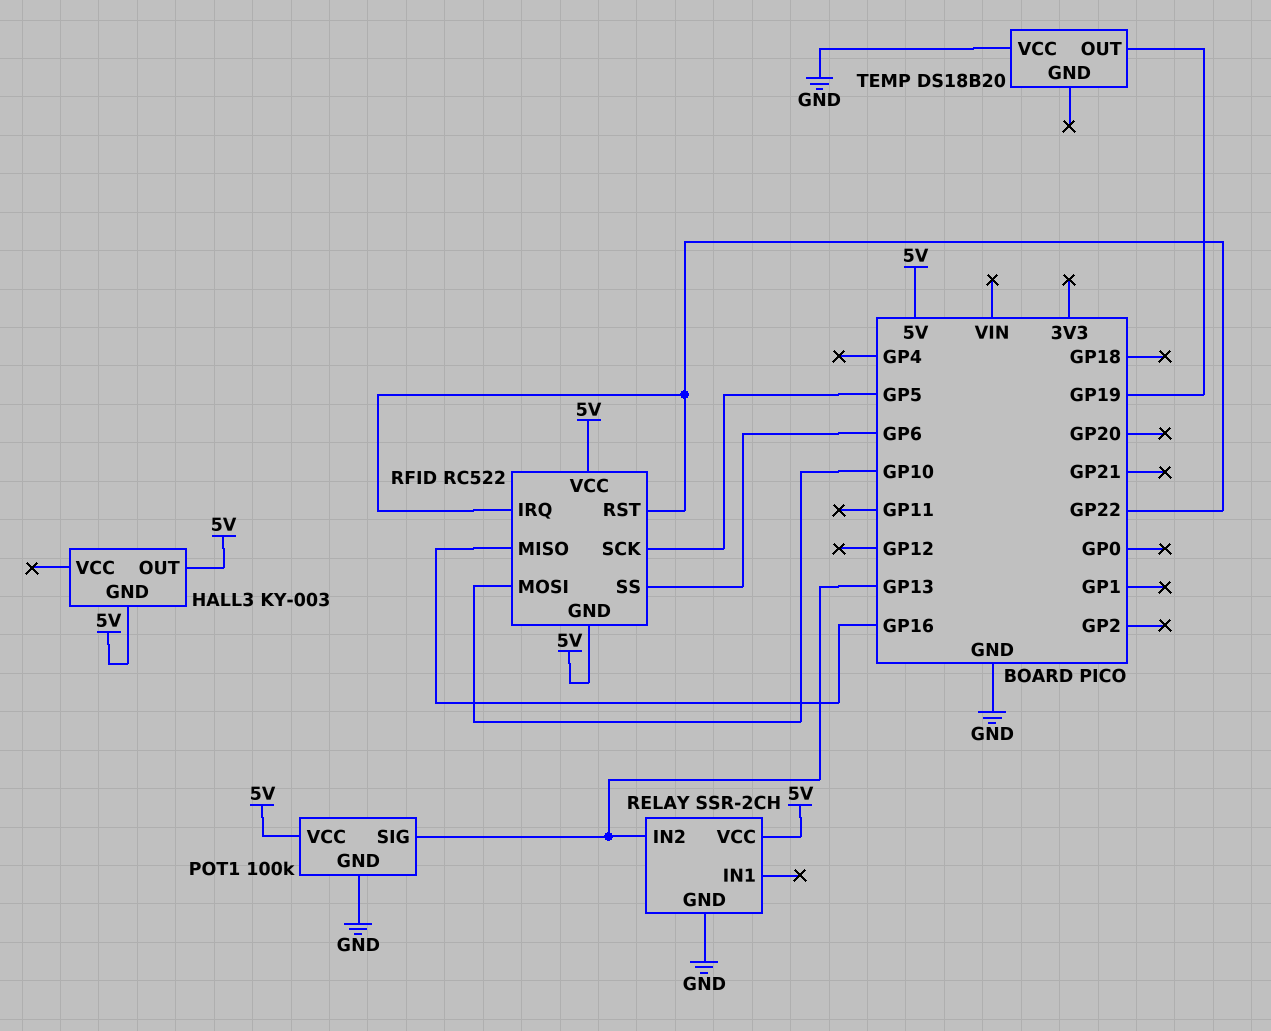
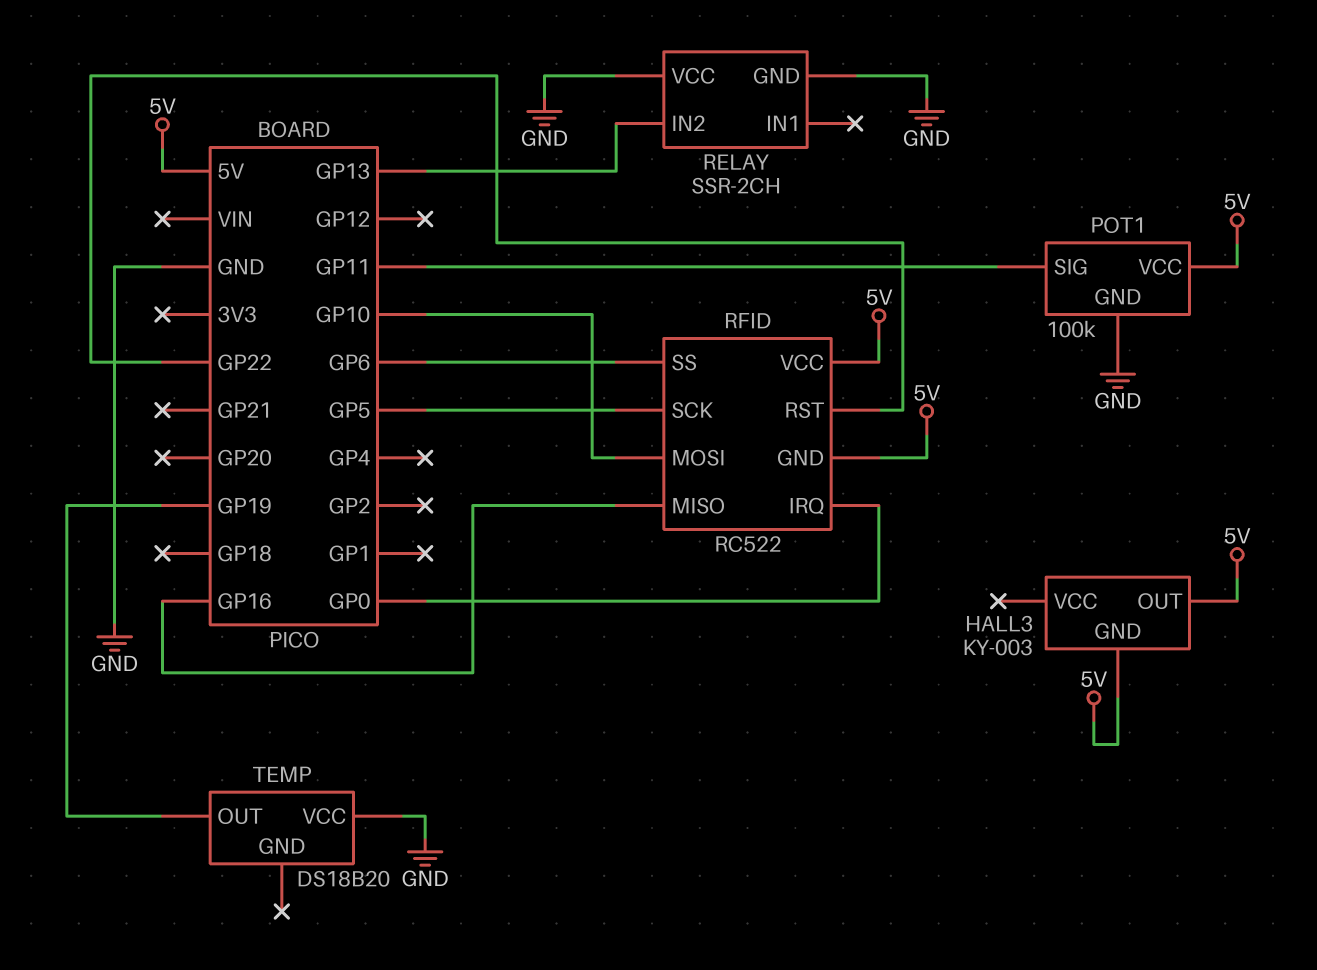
POT1 pin SIG: GP13 -> GP11
RELAY pin VCC: 5V -> GND
RFID pin IRQ: GP22 -> GP0

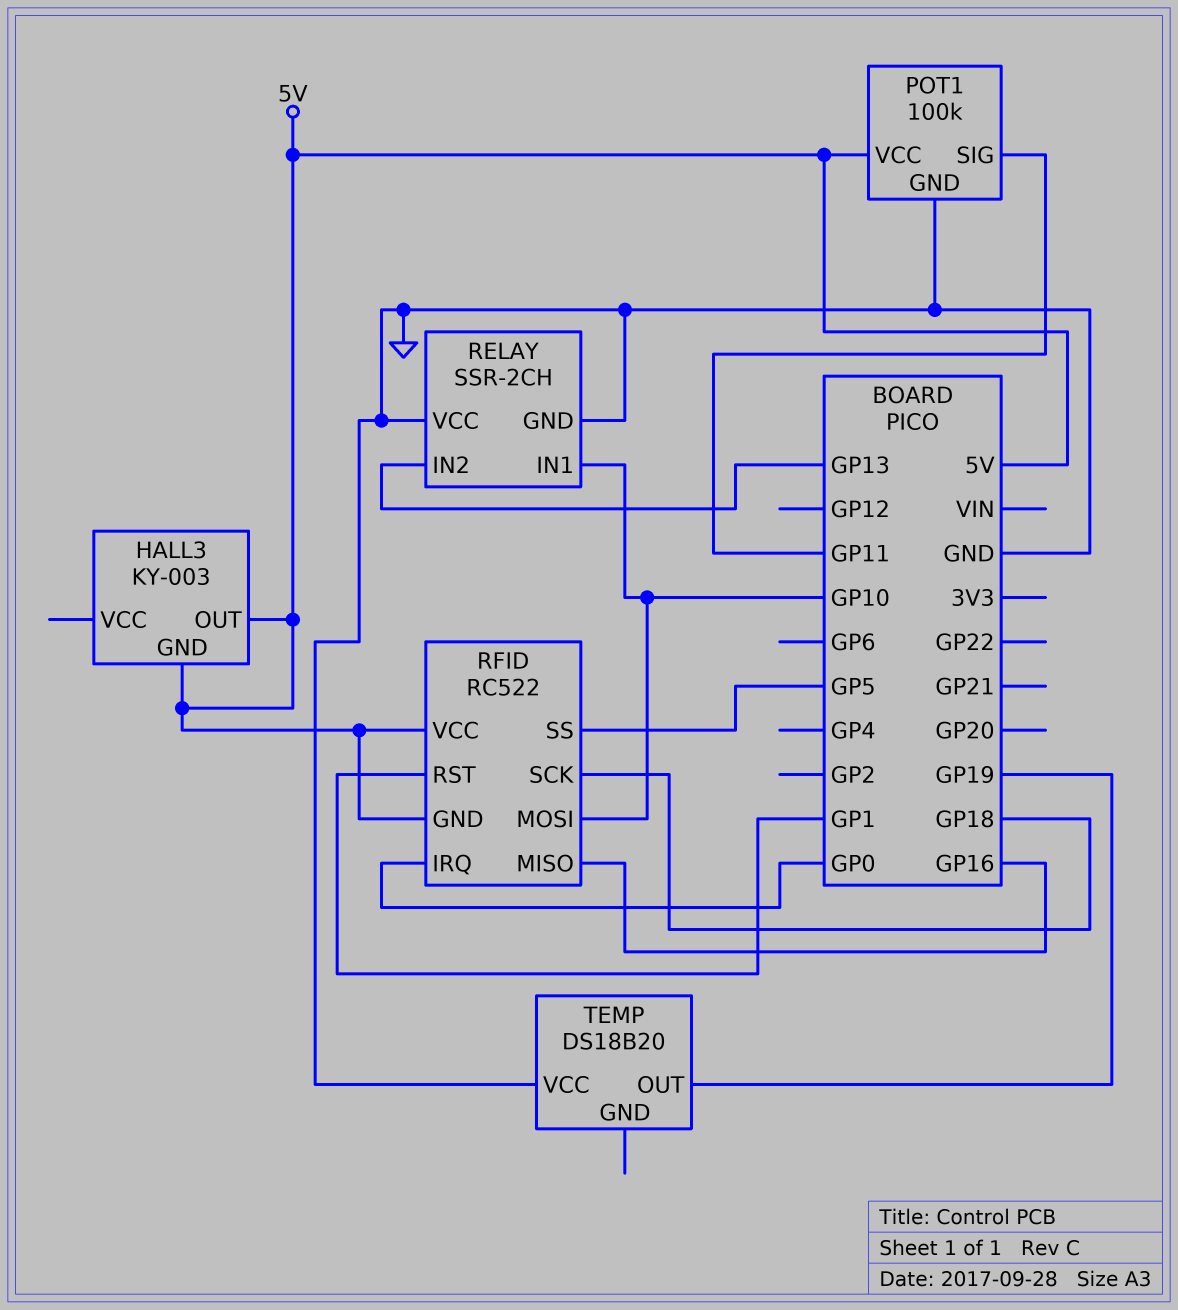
RELAY pin IN1: none -> GP10
RFID pin RST: GP22 -> GP1
RFID pin SCK: GP5 -> GP18
RFID pin SS: GP6 -> GP5

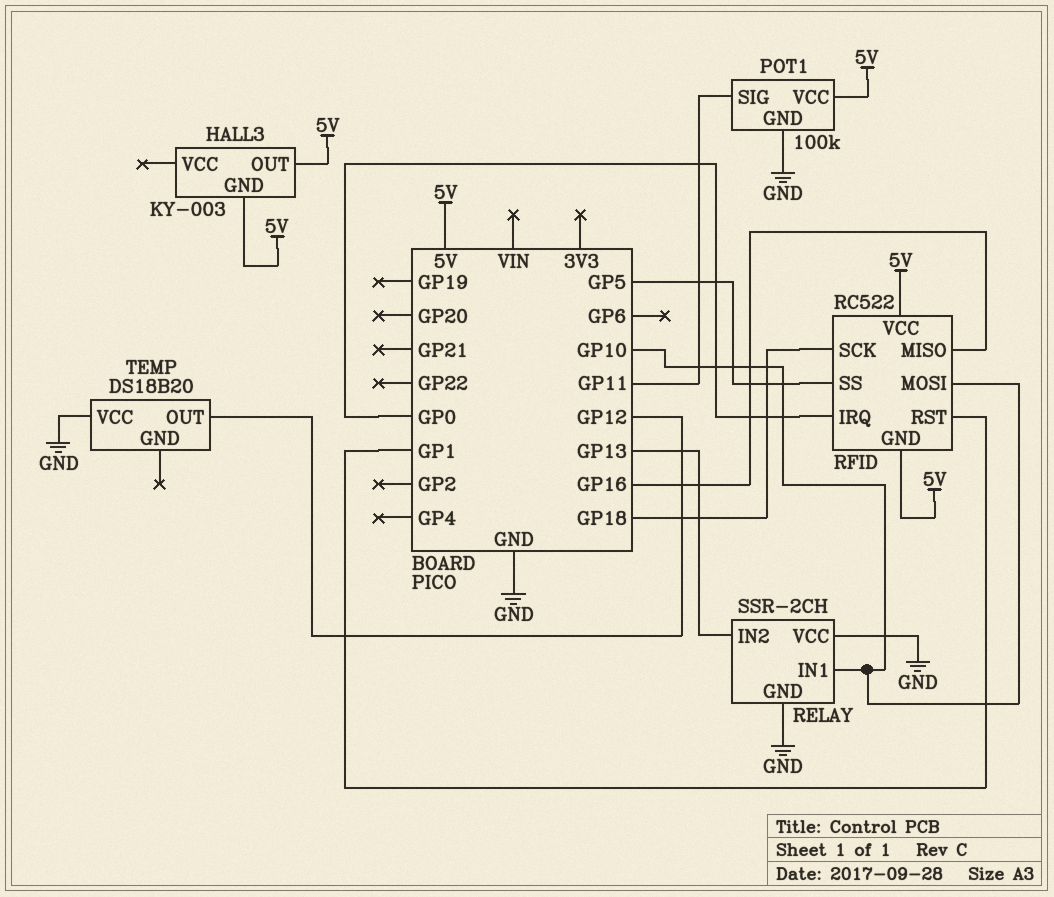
TEMP pin OUT: GP19 -> GP12

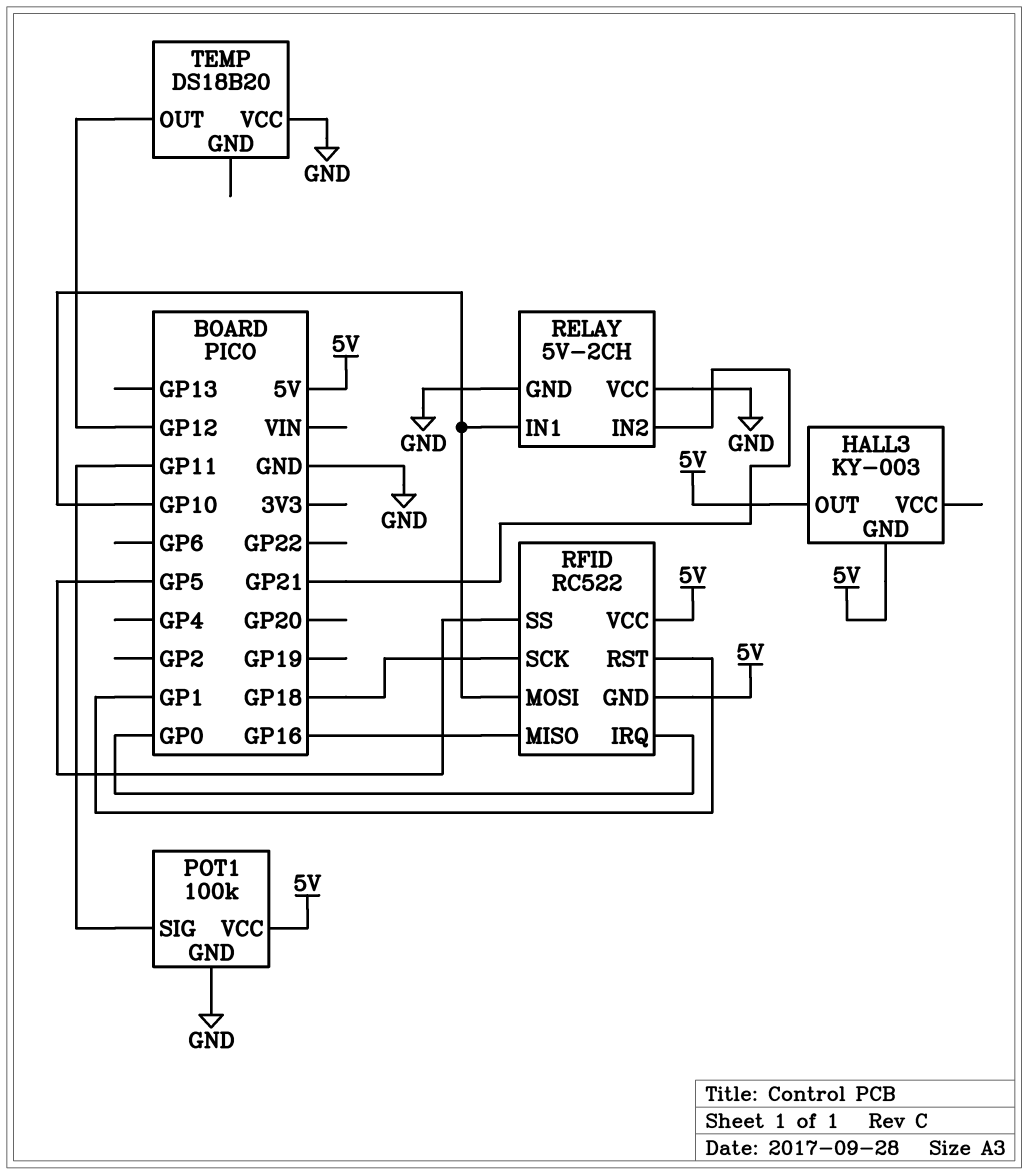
RELAY: SSR-2CH -> 5V-2CH
RELAY pin IN2: GP13 -> GP21

